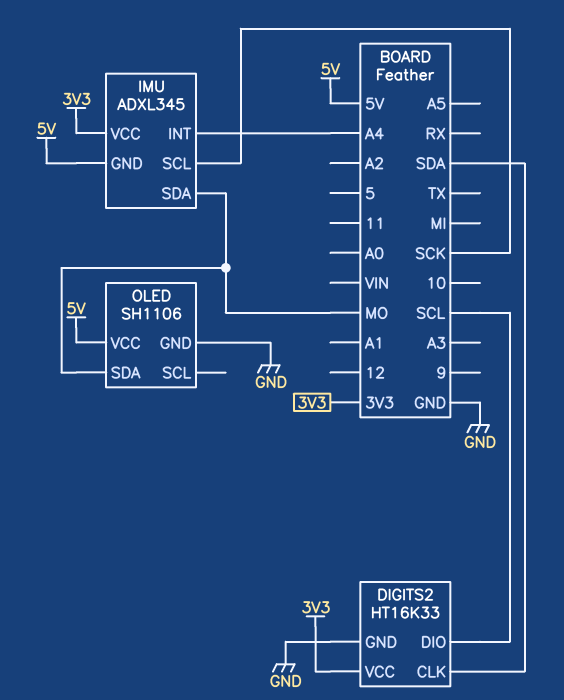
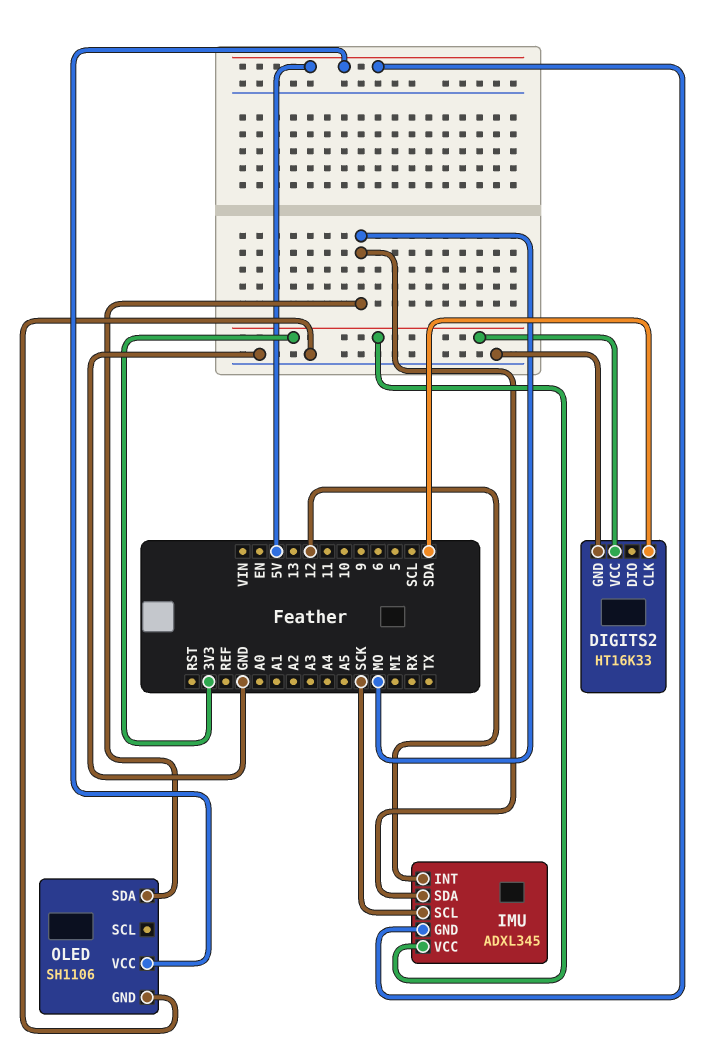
DIGITS2 pin DIO: SCL -> none
IMU pin INT: A4 -> 12

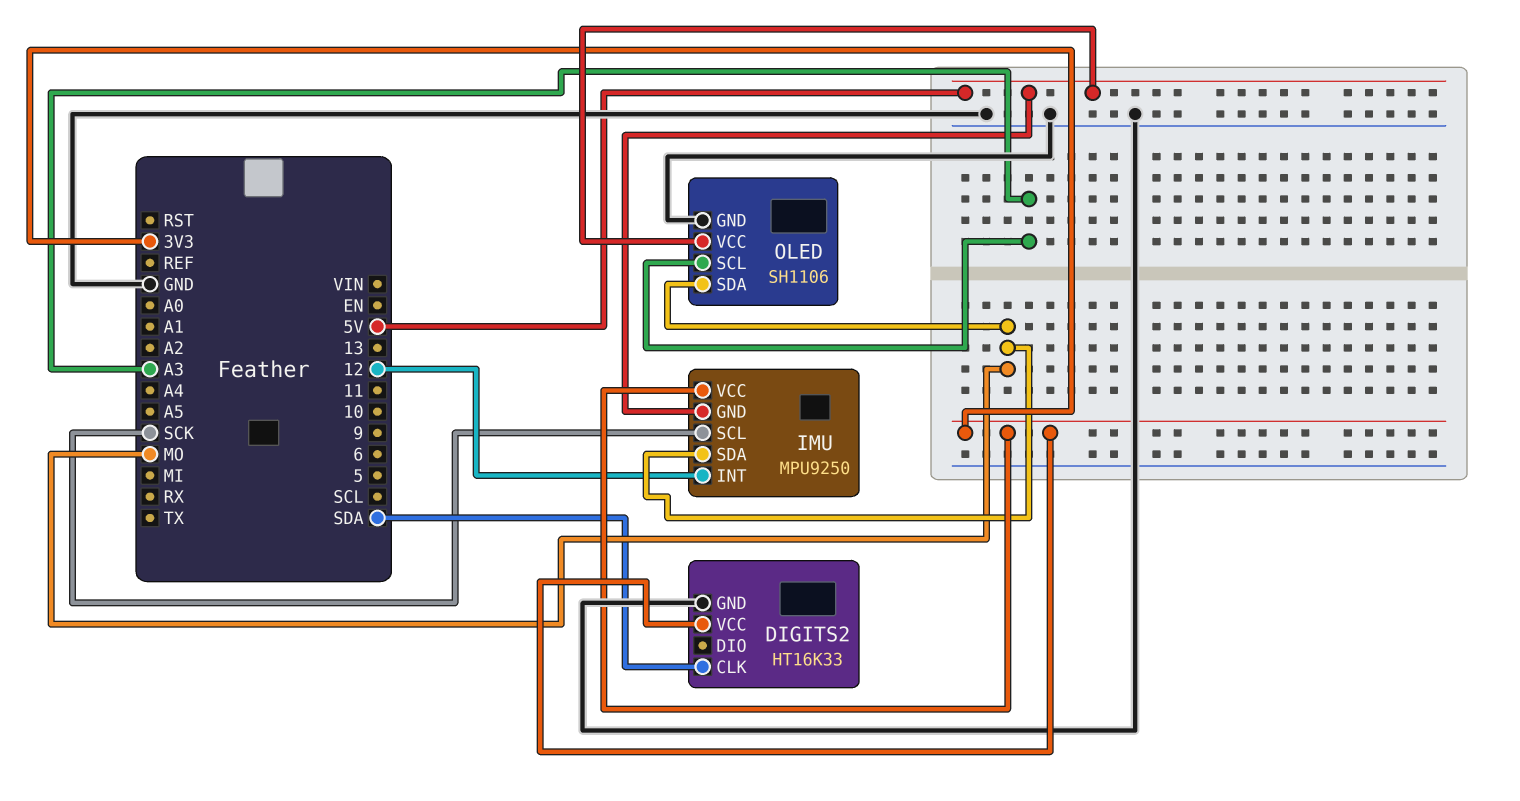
IMU: ADXL345 -> MPU9250
OLED pin SCL: none -> A3

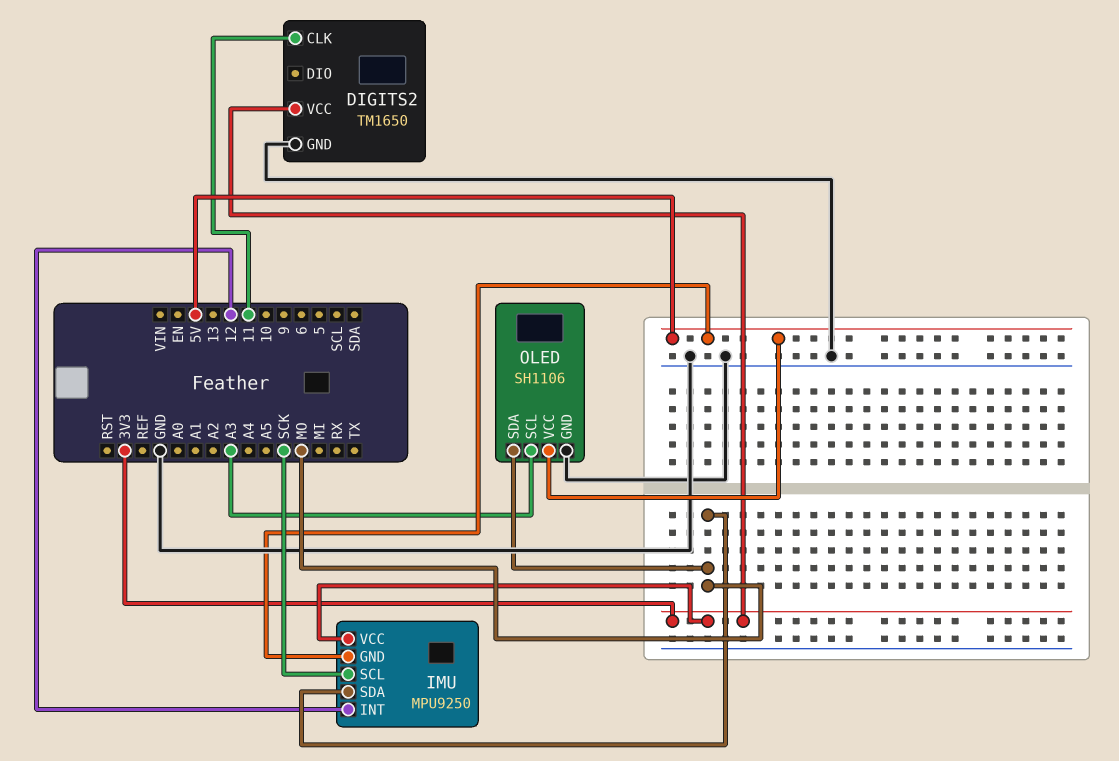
DIGITS2: HT16K33 -> TM1650
DIGITS2 pin CLK: SDA -> 11

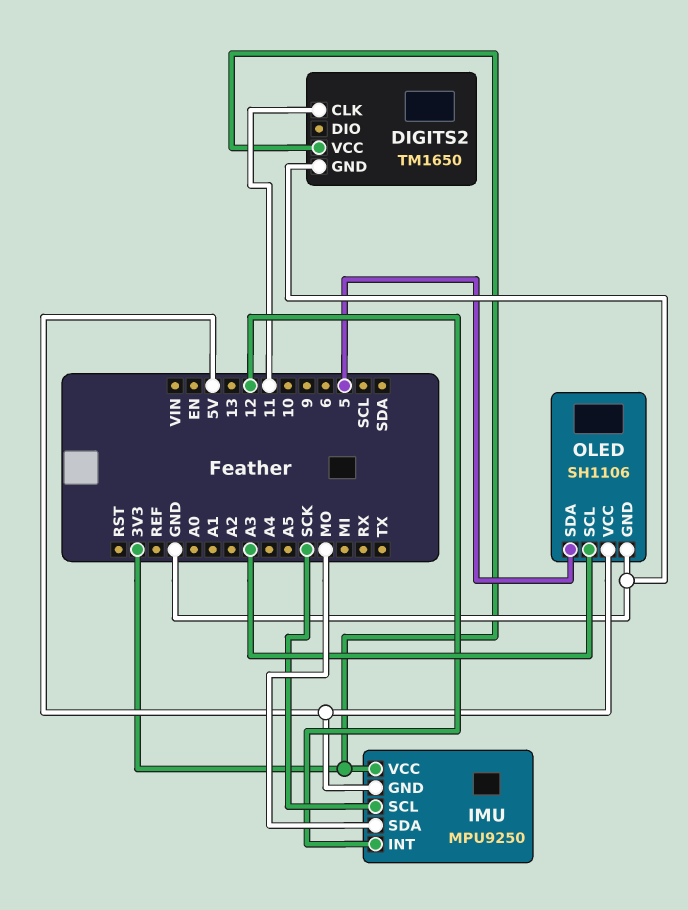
OLED pin SDA: MO -> 5

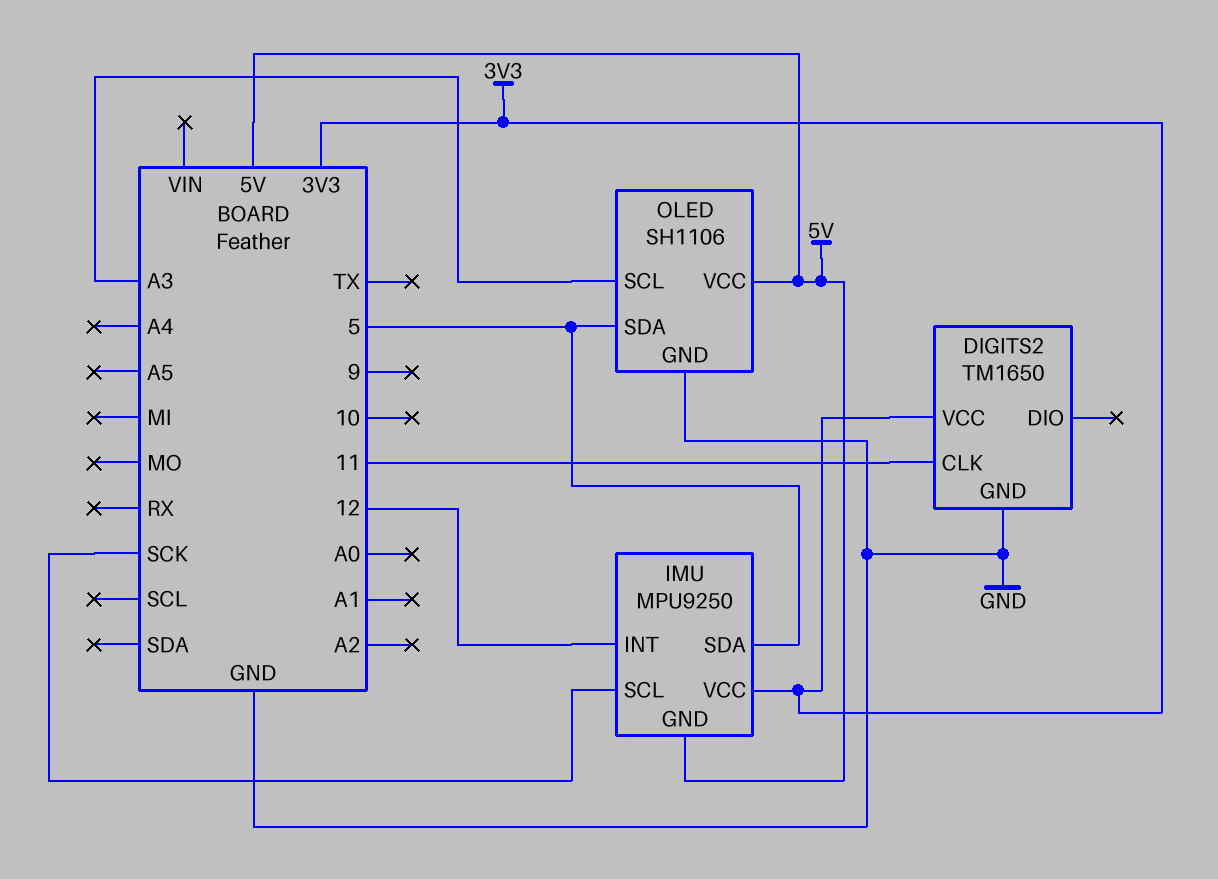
IMU pin SDA: MO -> 5

